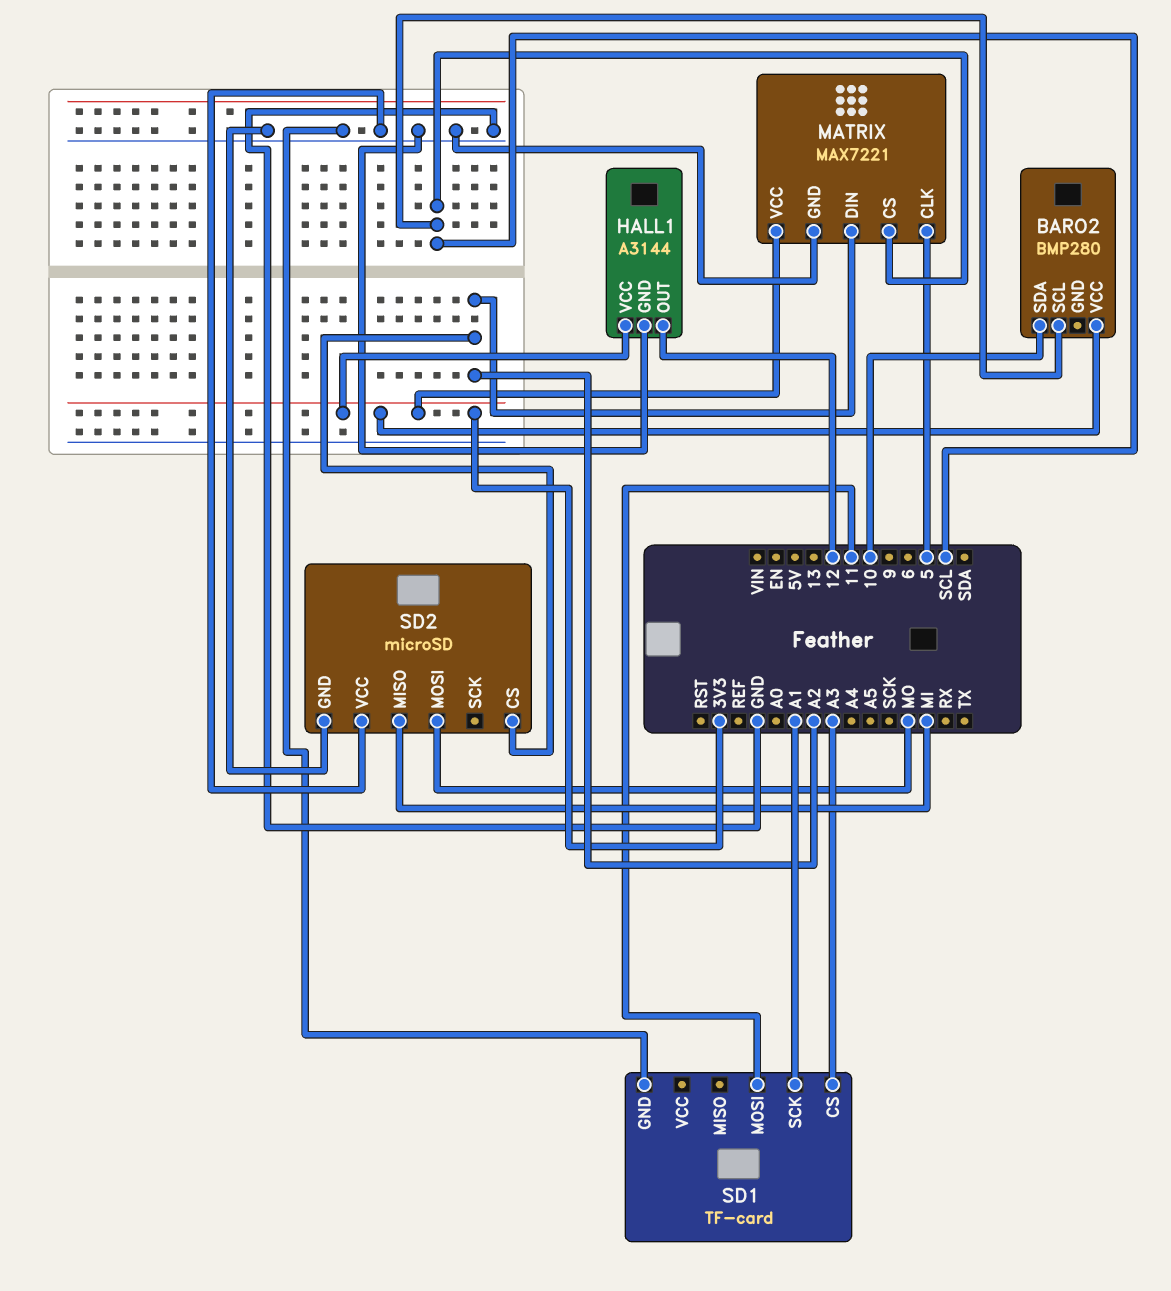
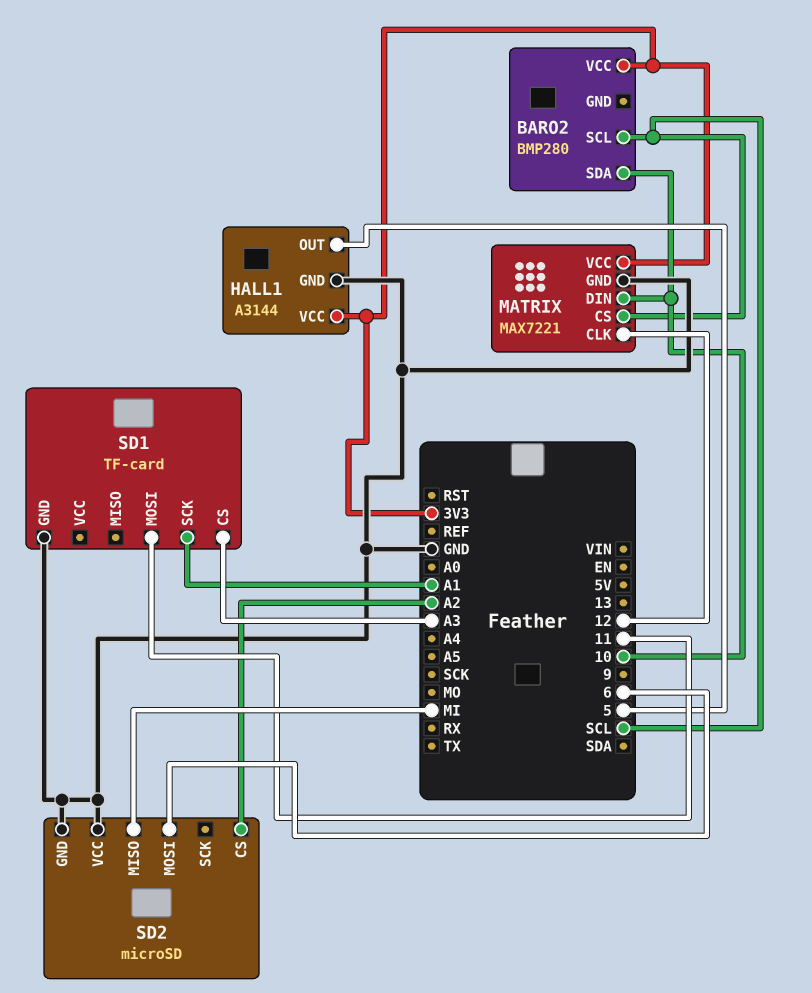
HALL1 pin OUT: 12 -> 5
MATRIX pin CLK: 5 -> 12
MATRIX pin DIN: A2 -> 10
SD2 pin MOSI: MO -> 6

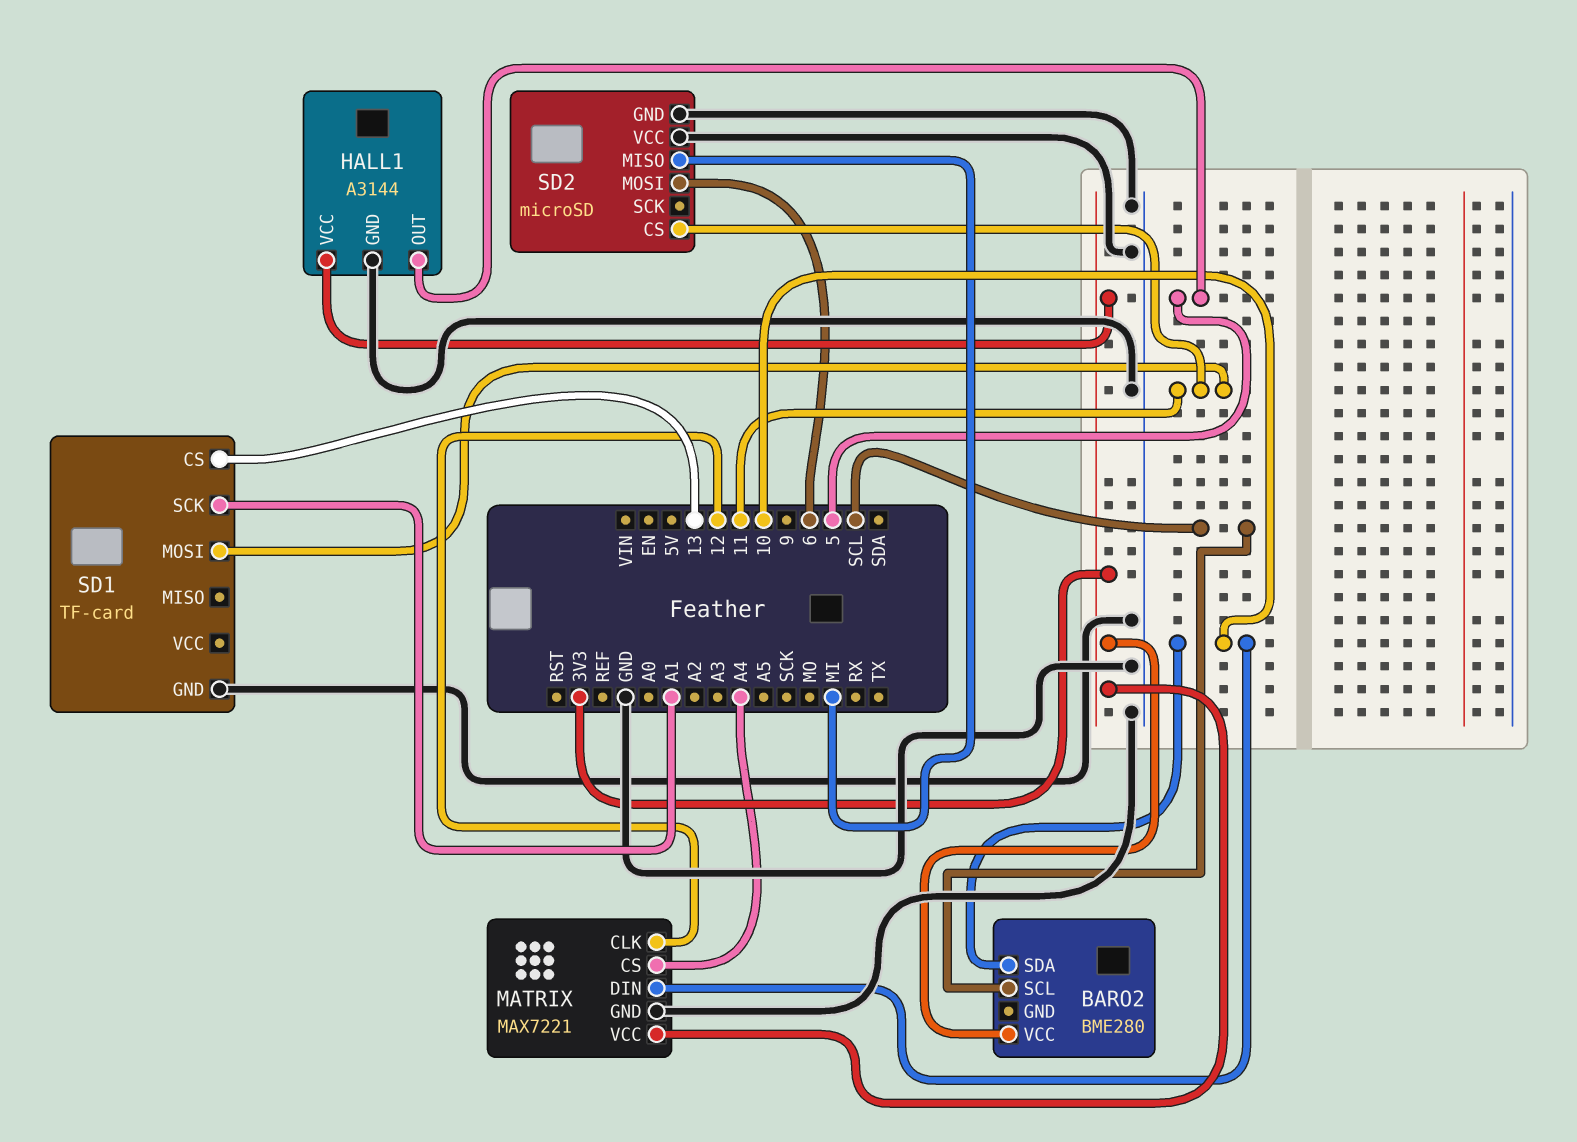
BARO2: BMP280 -> BME280
MATRIX pin CS: SCL -> A4
SD1 pin CS: A3 -> 13
SD2 pin CS: A2 -> 11

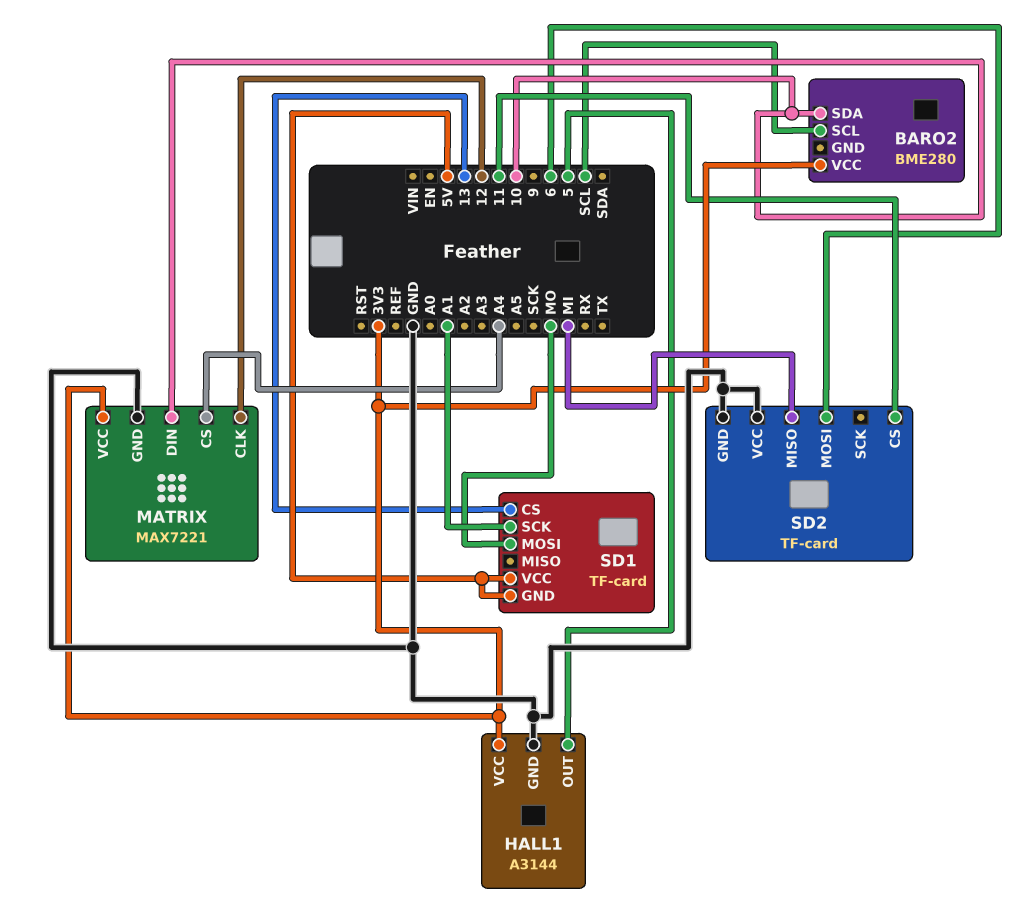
SD1 pin GND: GND -> 5V
SD1 pin MOSI: 11 -> MO
SD1 pin VCC: none -> 5V
SD2: microSD -> TF-card

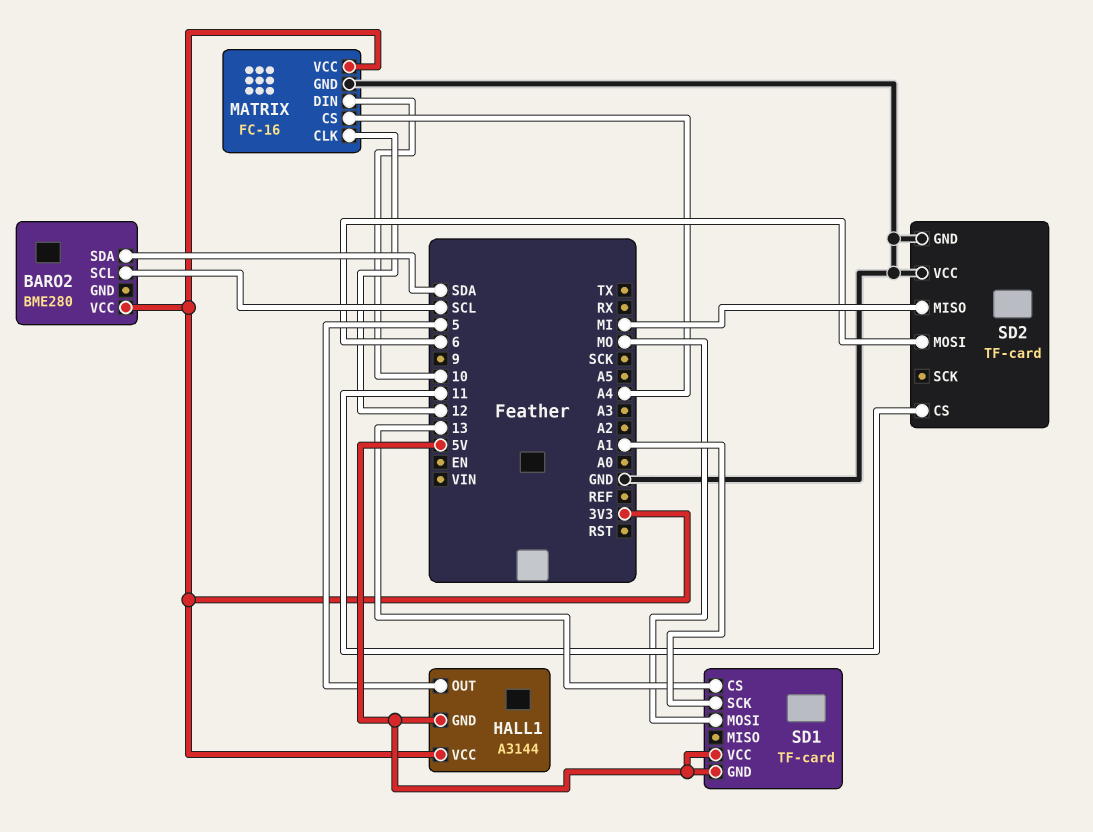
BARO2 pin SDA: 10 -> SDA
HALL1 pin GND: GND -> 5V
MATRIX: MAX7221 -> FC-16

